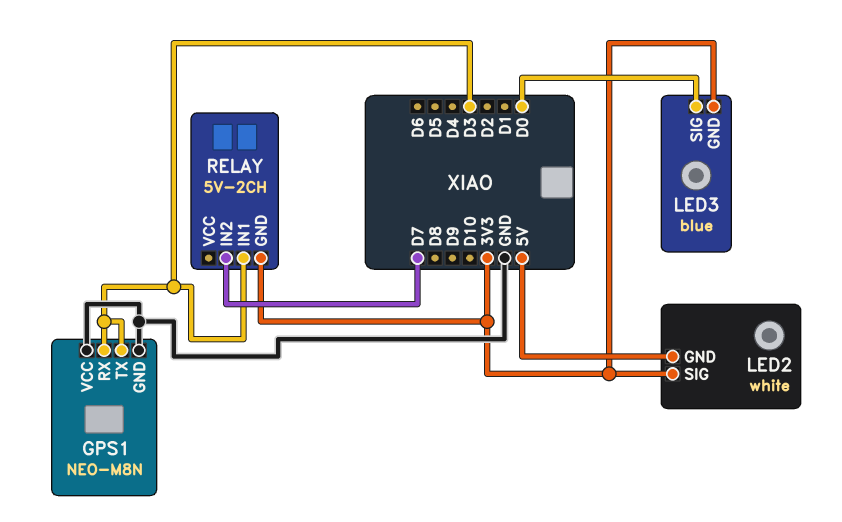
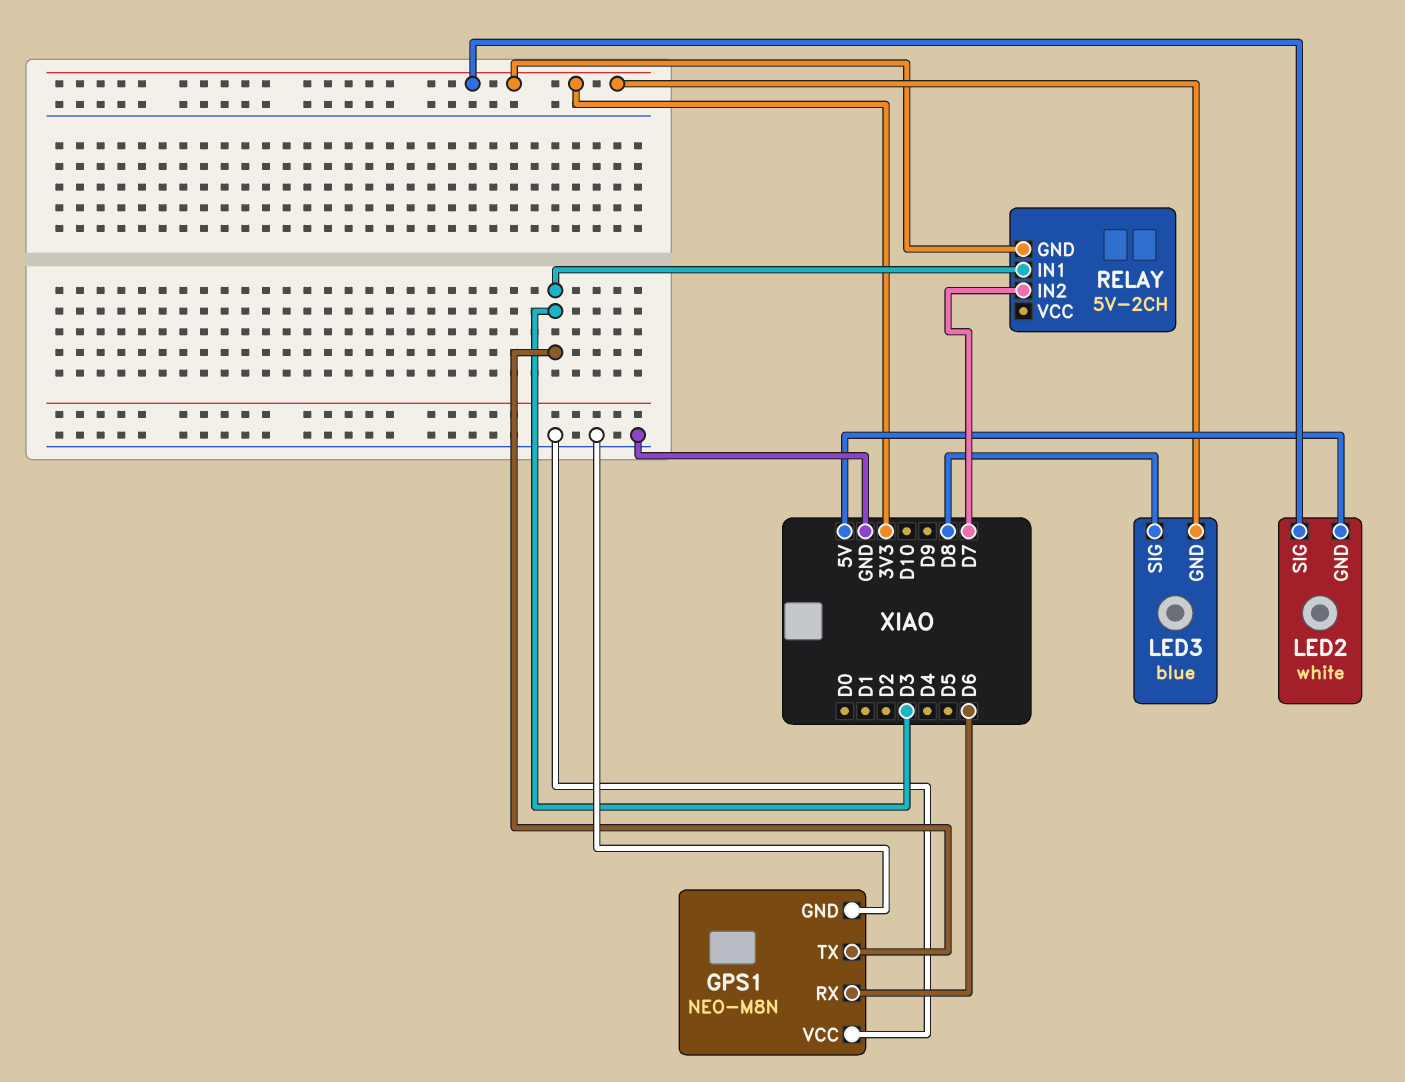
GPS1 pin RX: D3 -> D6
LED3 pin SIG: D0 -> D8

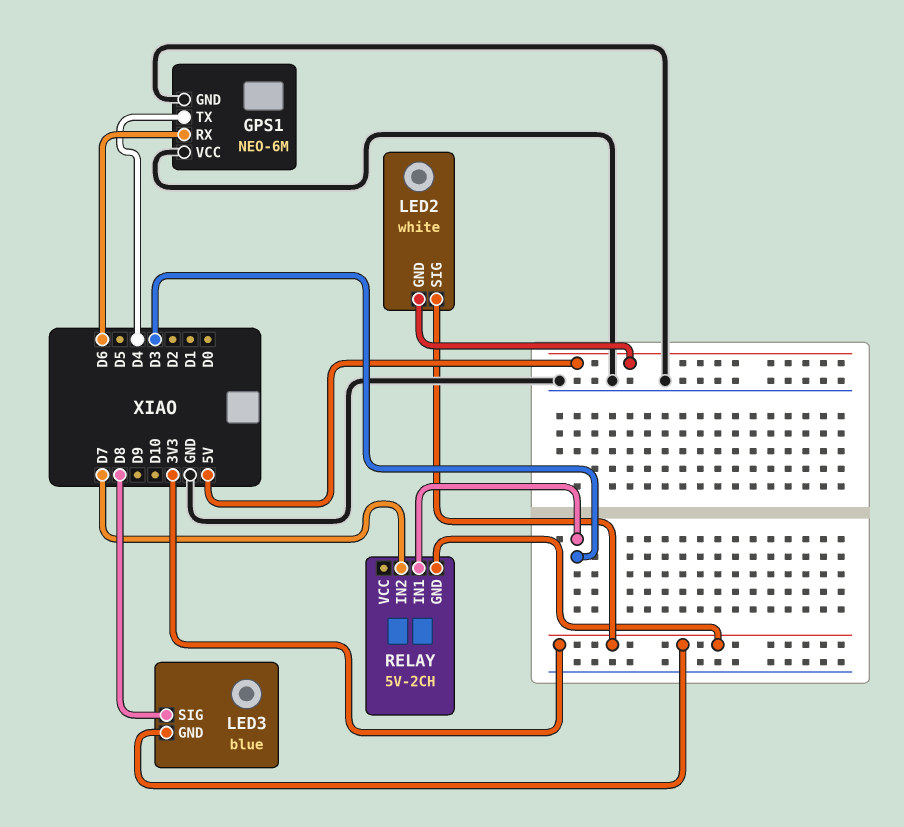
GPS1: NEO-M8N -> NEO-6M
GPS1 pin TX: D3 -> D4

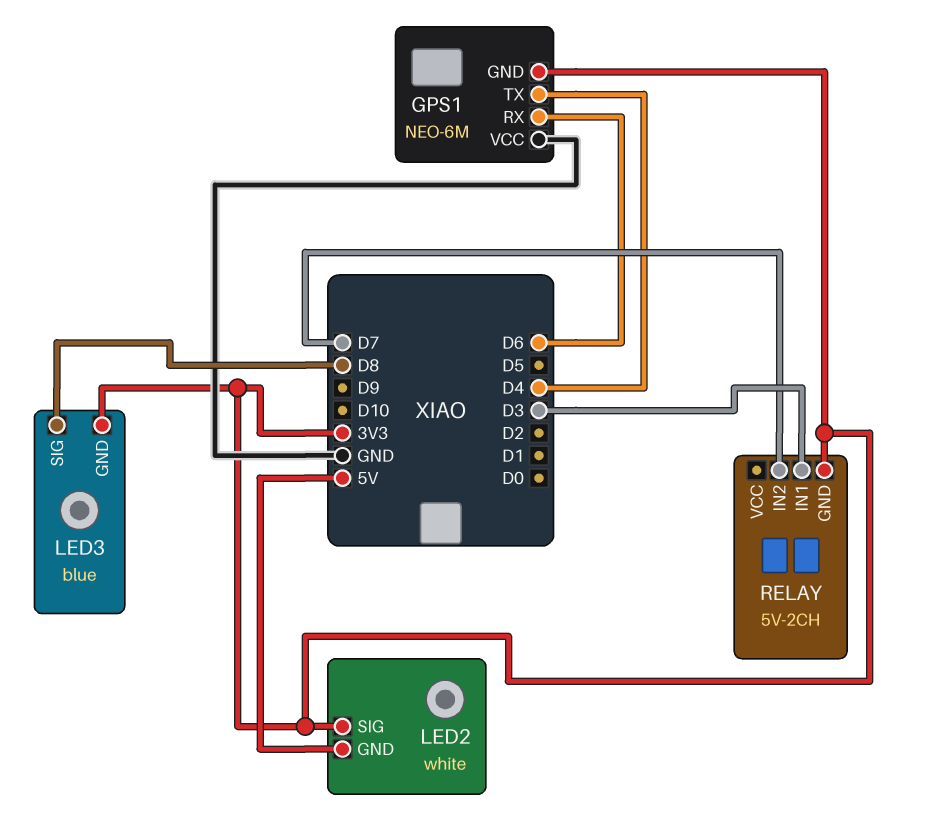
GPS1 pin GND: GND -> 3V3

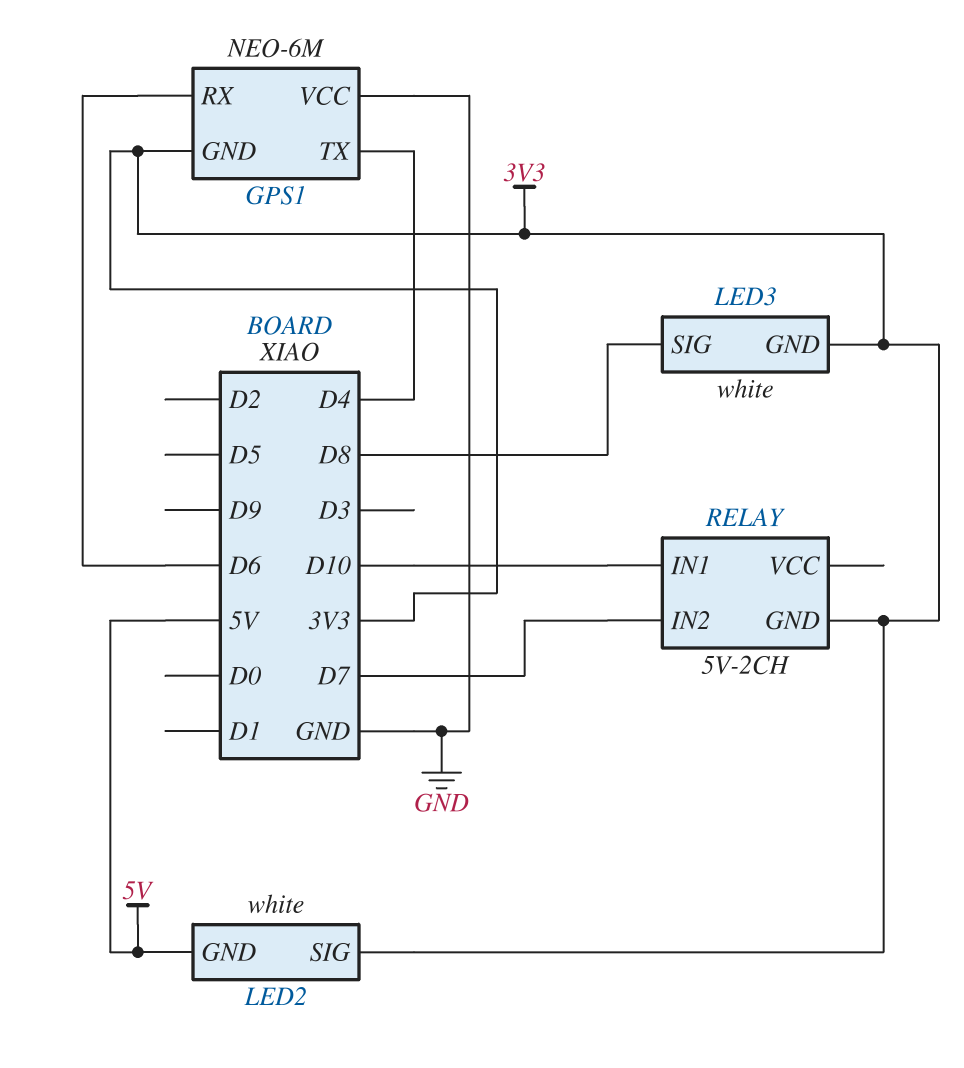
LED3: blue -> white
RELAY pin IN1: D3 -> D10

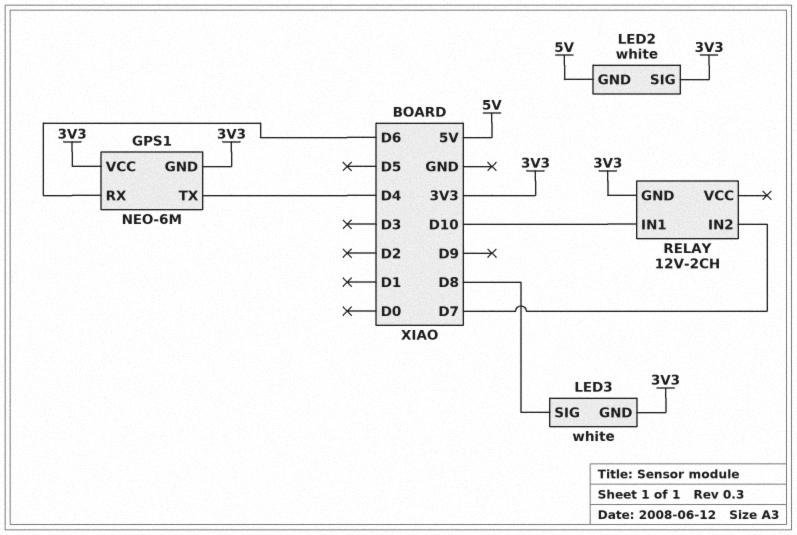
GPS1 pin VCC: GND -> 3V3
RELAY: 5V-2CH -> 12V-2CH

